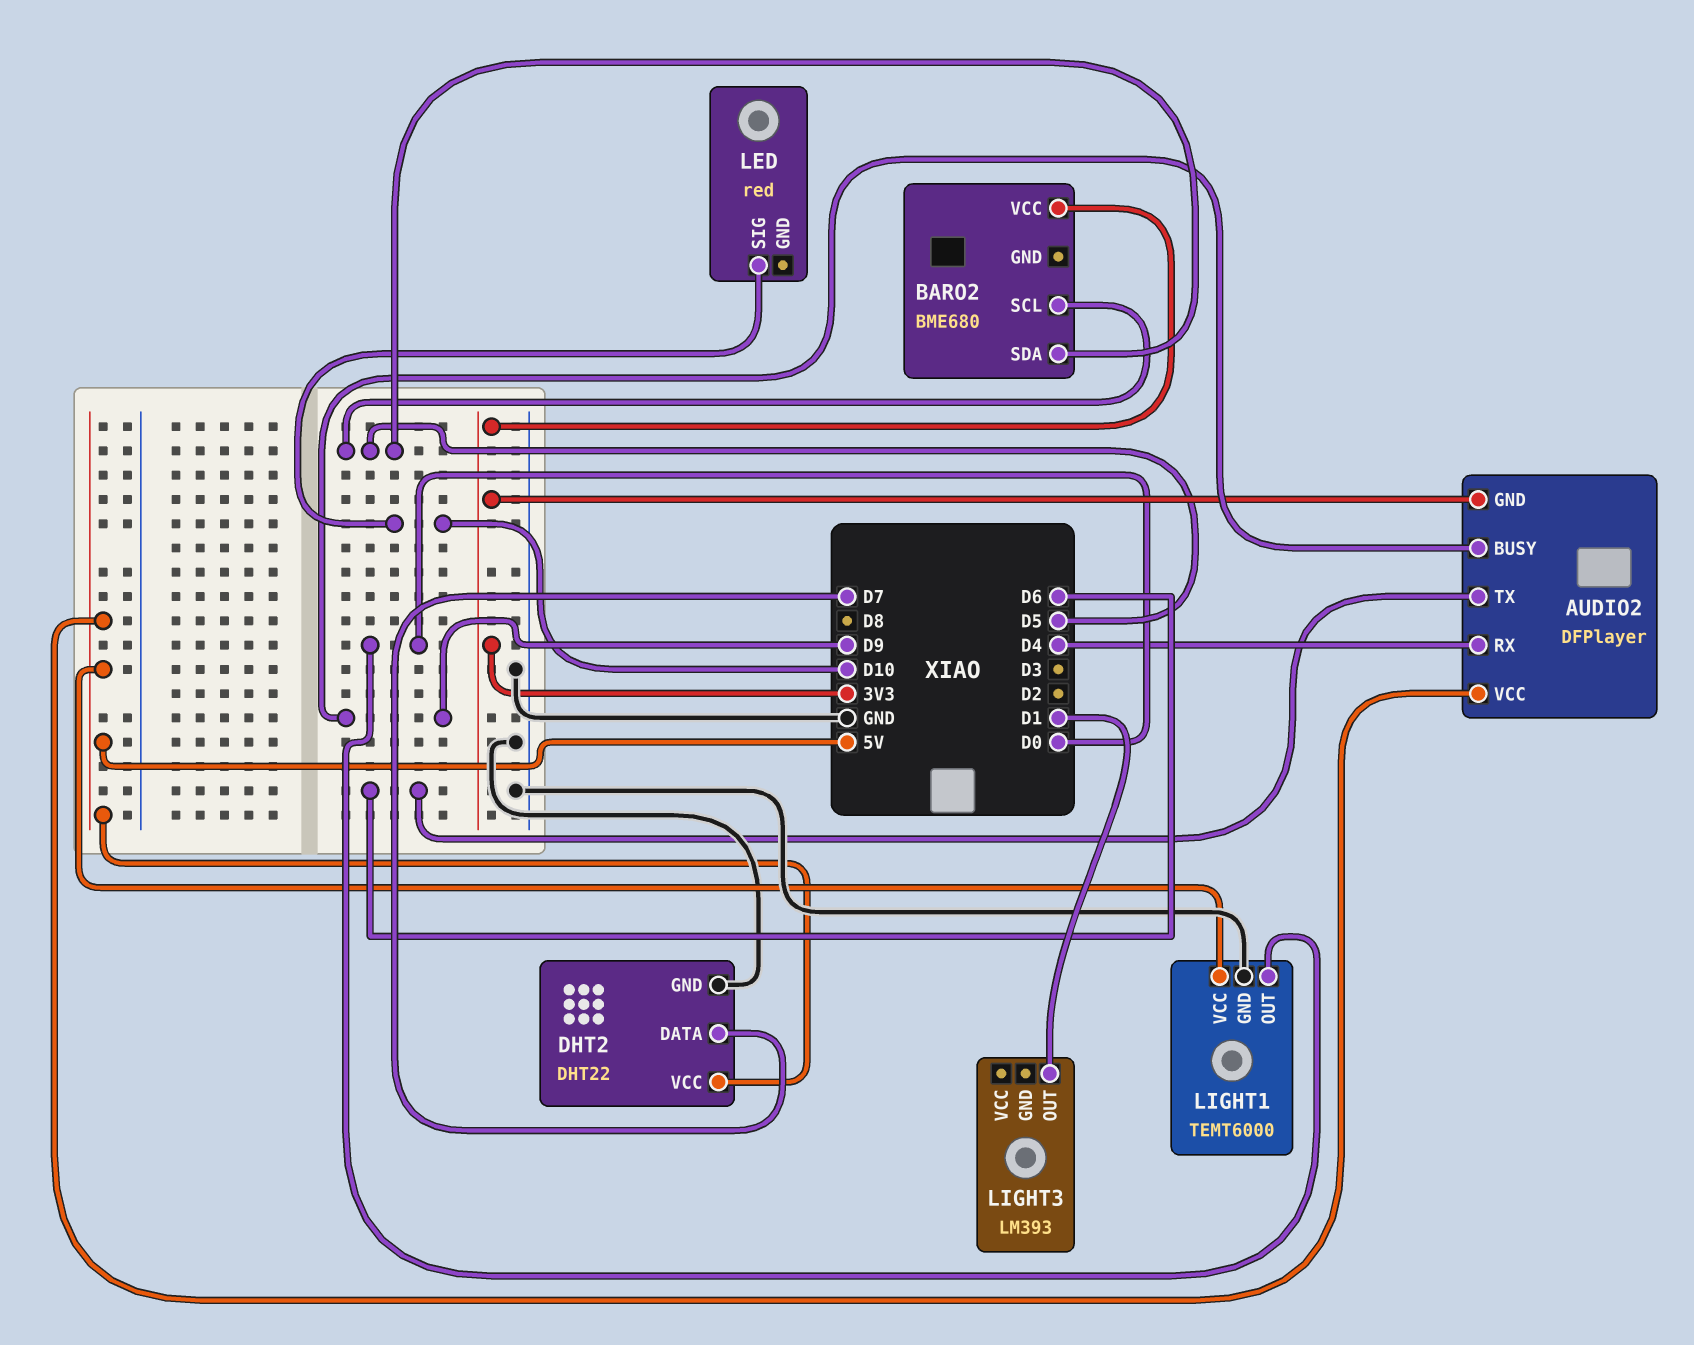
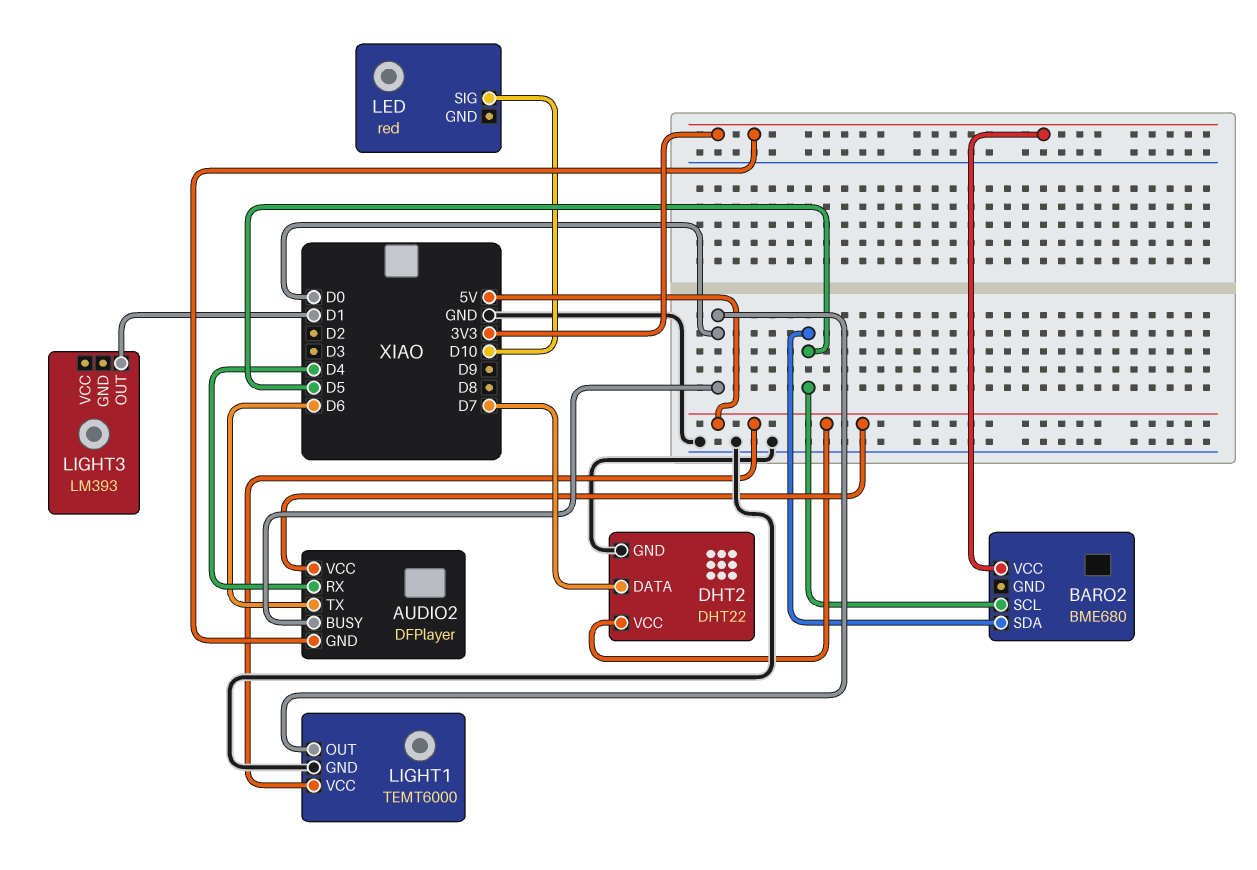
AUDIO2 pin BUSY: D9 -> D0

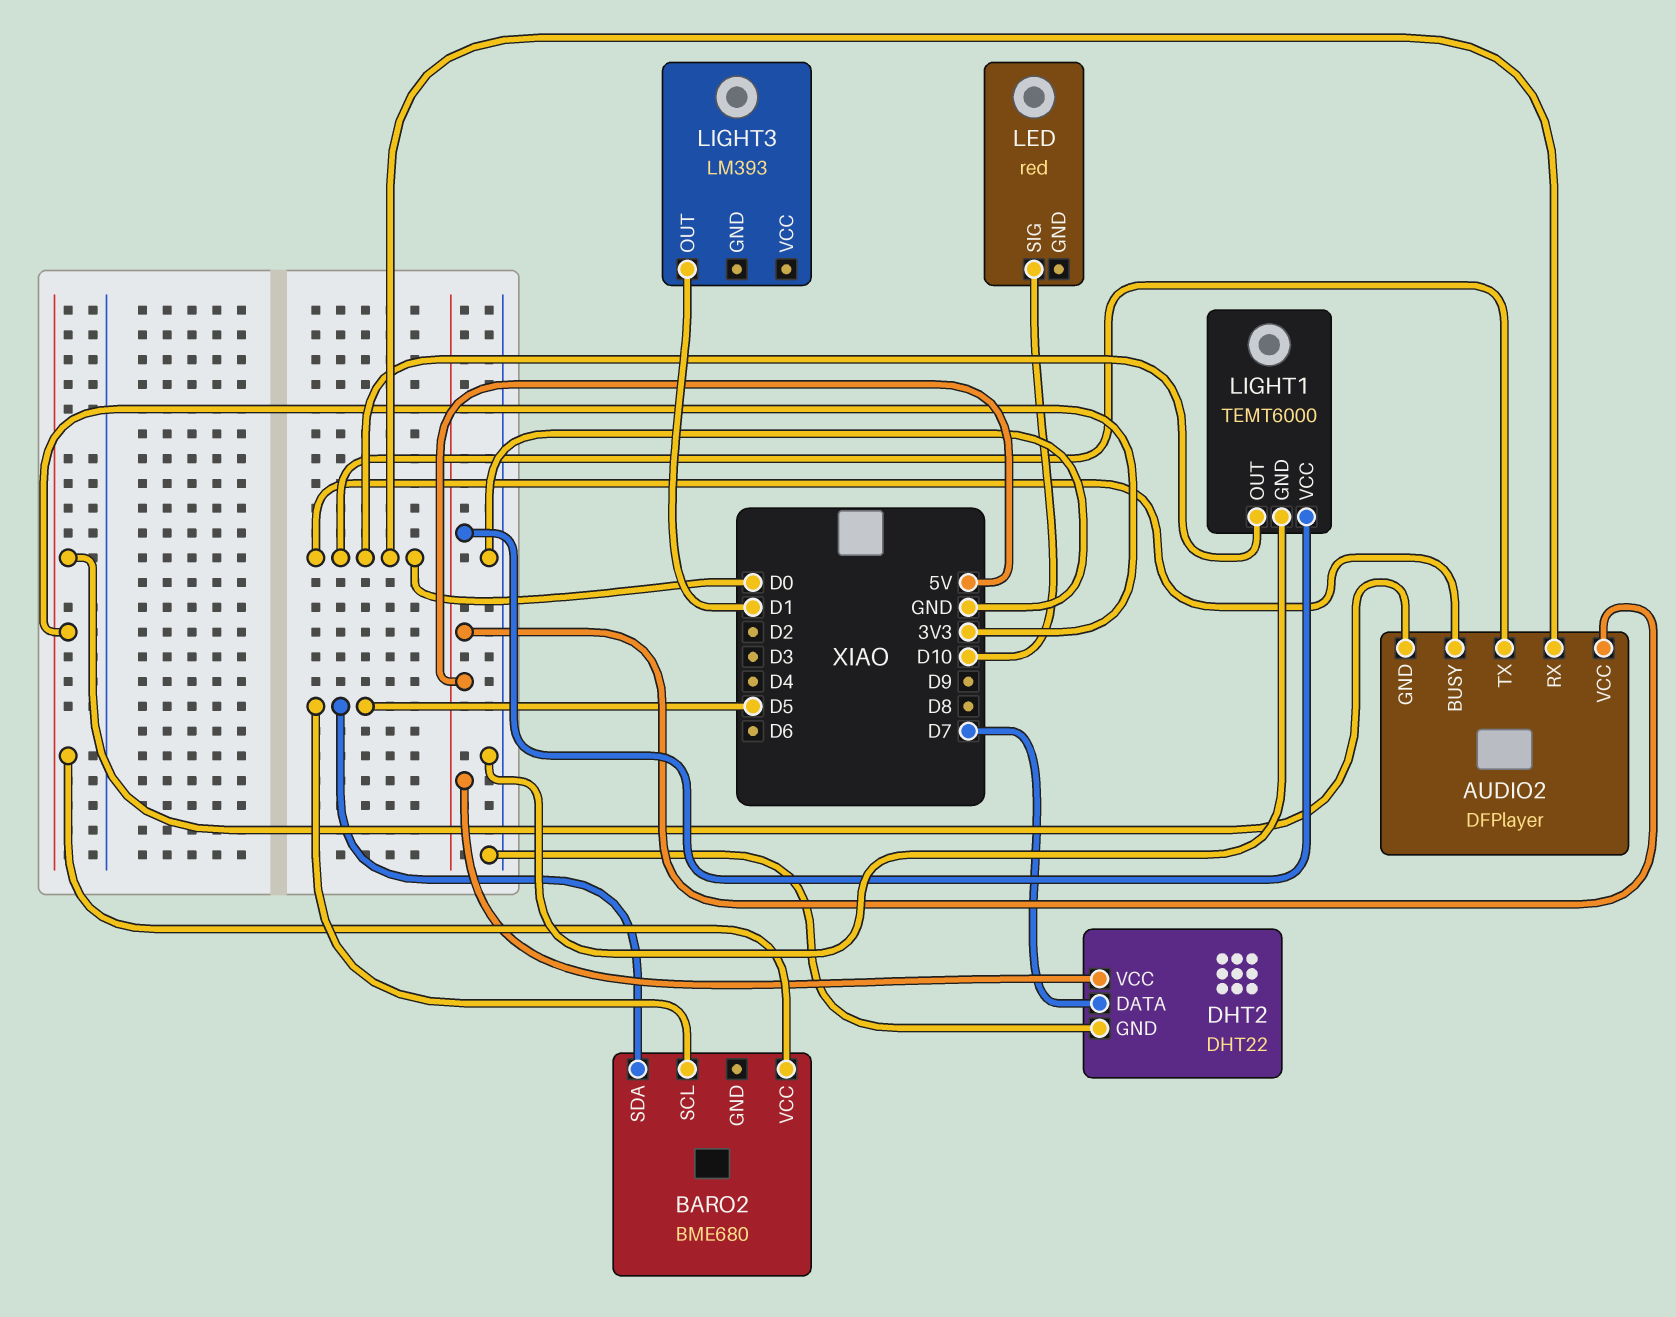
AUDIO2 pin RX: D4 -> D0
AUDIO2 pin TX: D6 -> D0

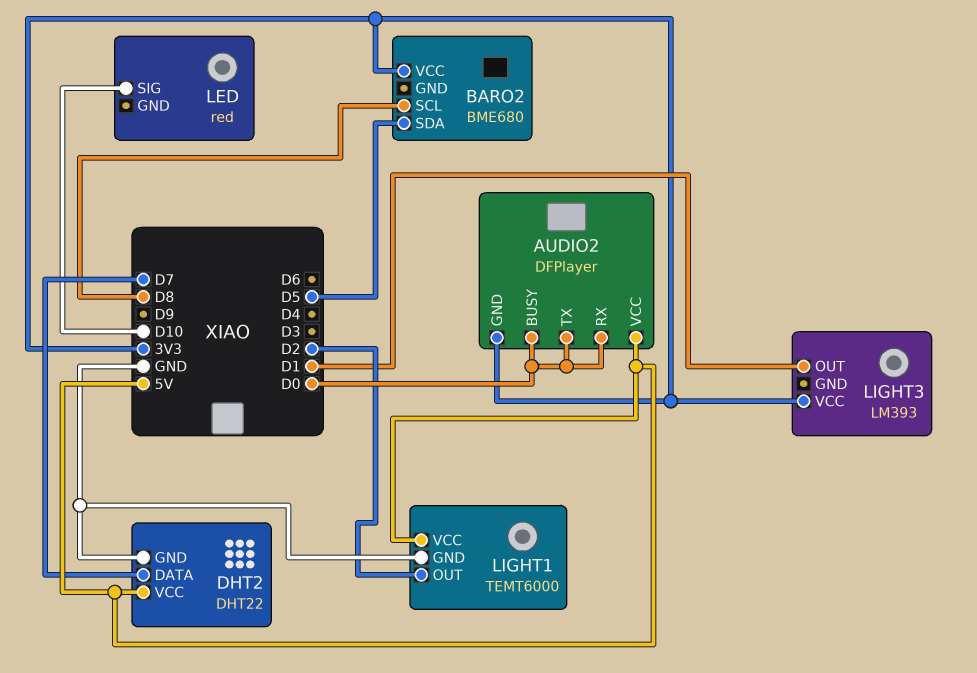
BARO2 pin SCL: D5 -> D8
LIGHT1 pin OUT: D0 -> D2
LIGHT3 pin VCC: none -> 3V3

